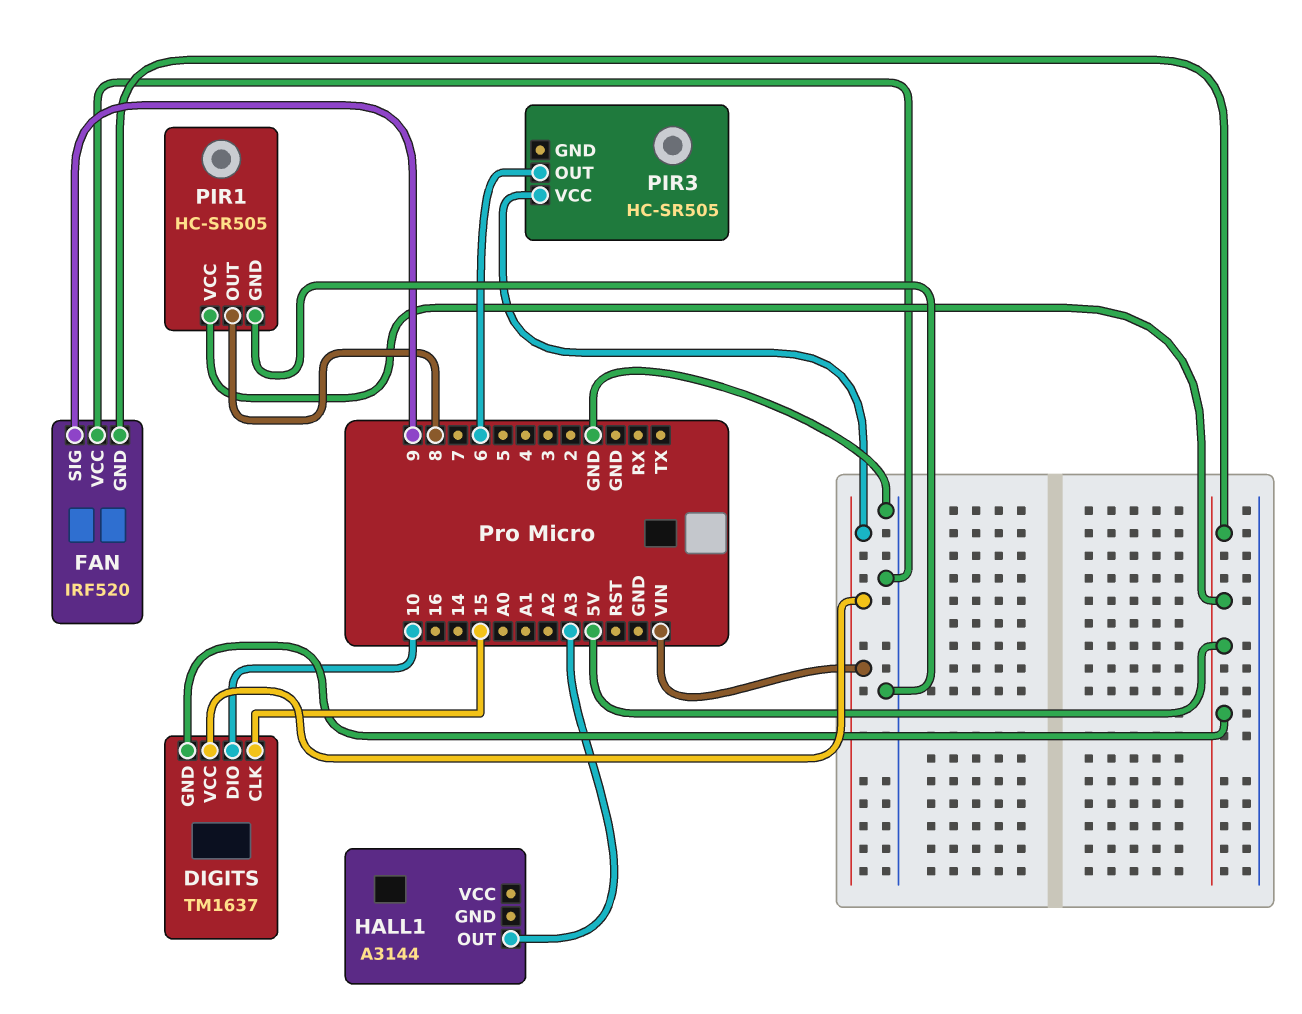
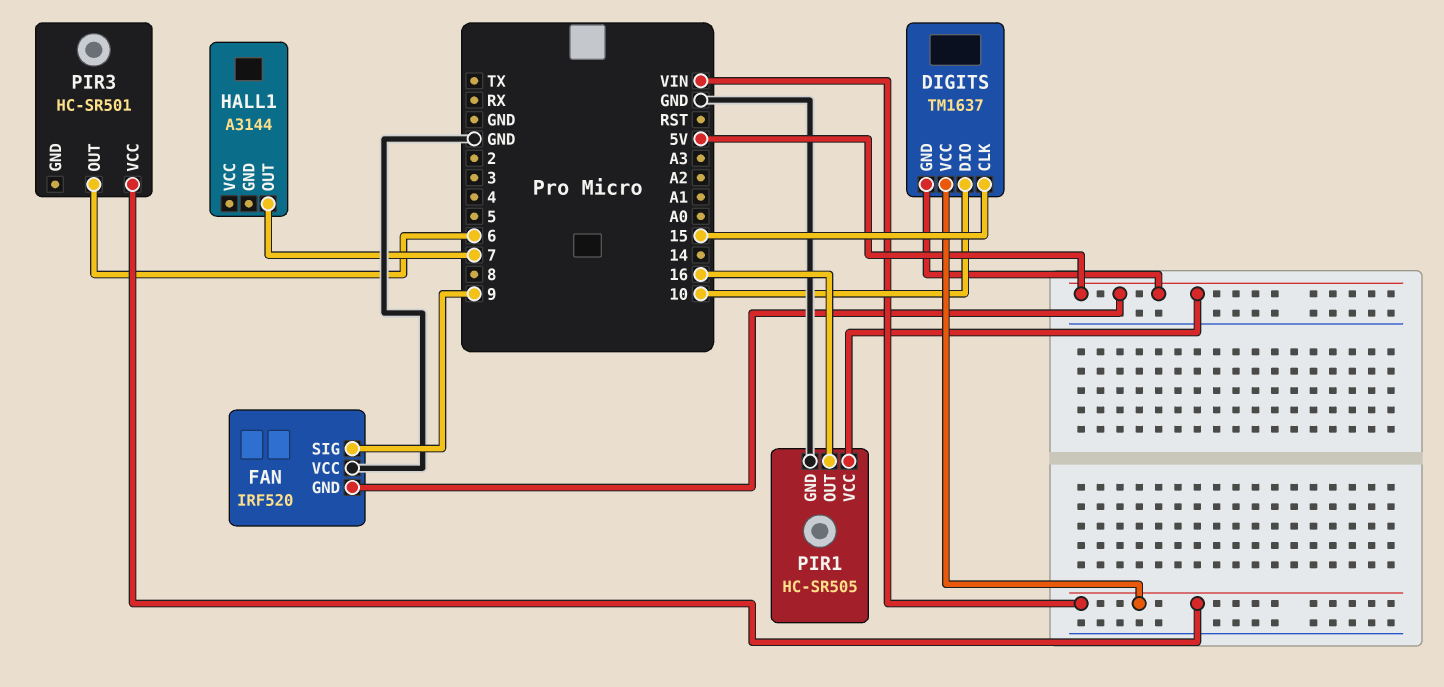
HALL1 pin OUT: A3 -> 7
PIR1 pin OUT: 8 -> 16
PIR3: HC-SR505 -> HC-SR501

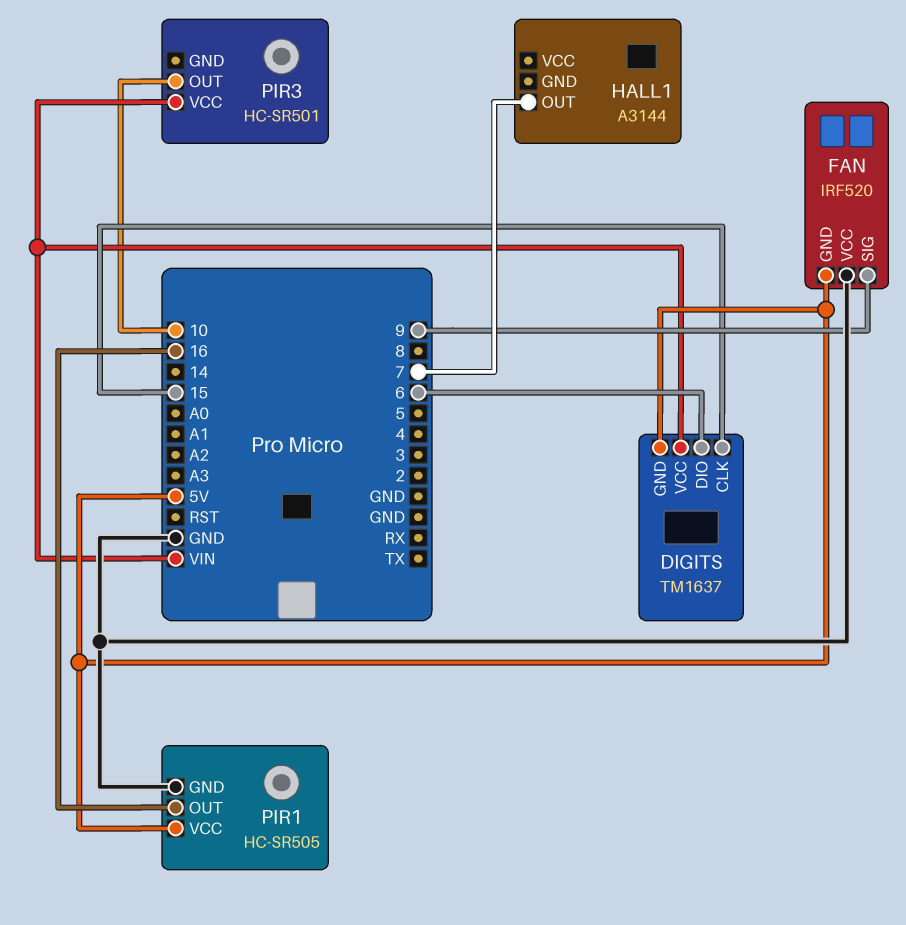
DIGITS pin DIO: 10 -> 6
PIR3 pin OUT: 6 -> 10

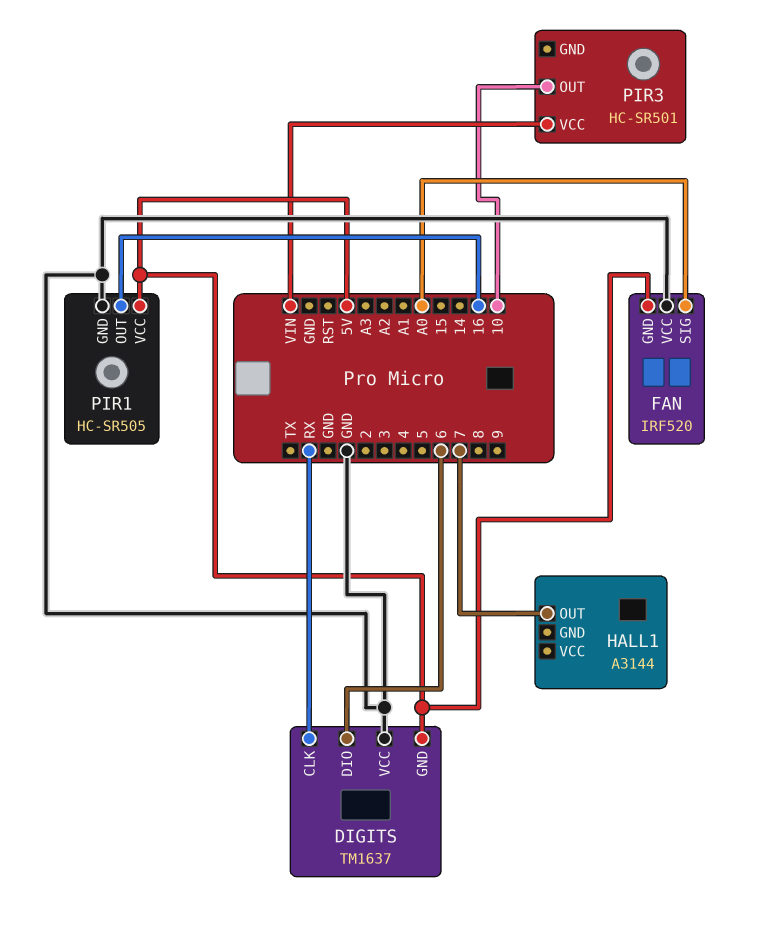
DIGITS pin CLK: 15 -> RX
DIGITS pin VCC: VIN -> GND
FAN pin SIG: 9 -> A0

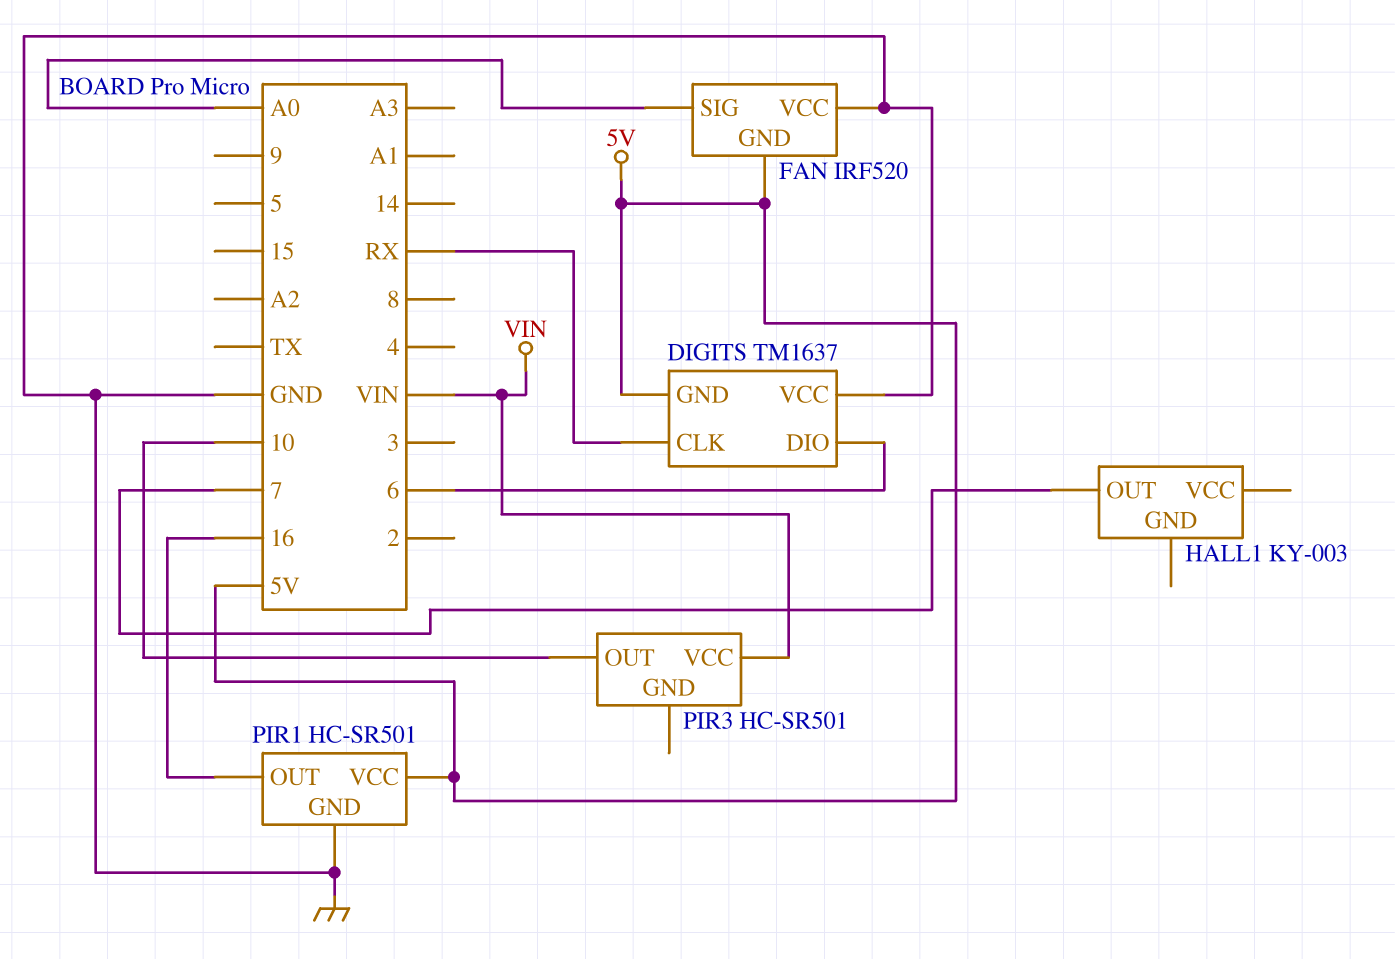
HALL1: A3144 -> KY-003
PIR1: HC-SR505 -> HC-SR501

